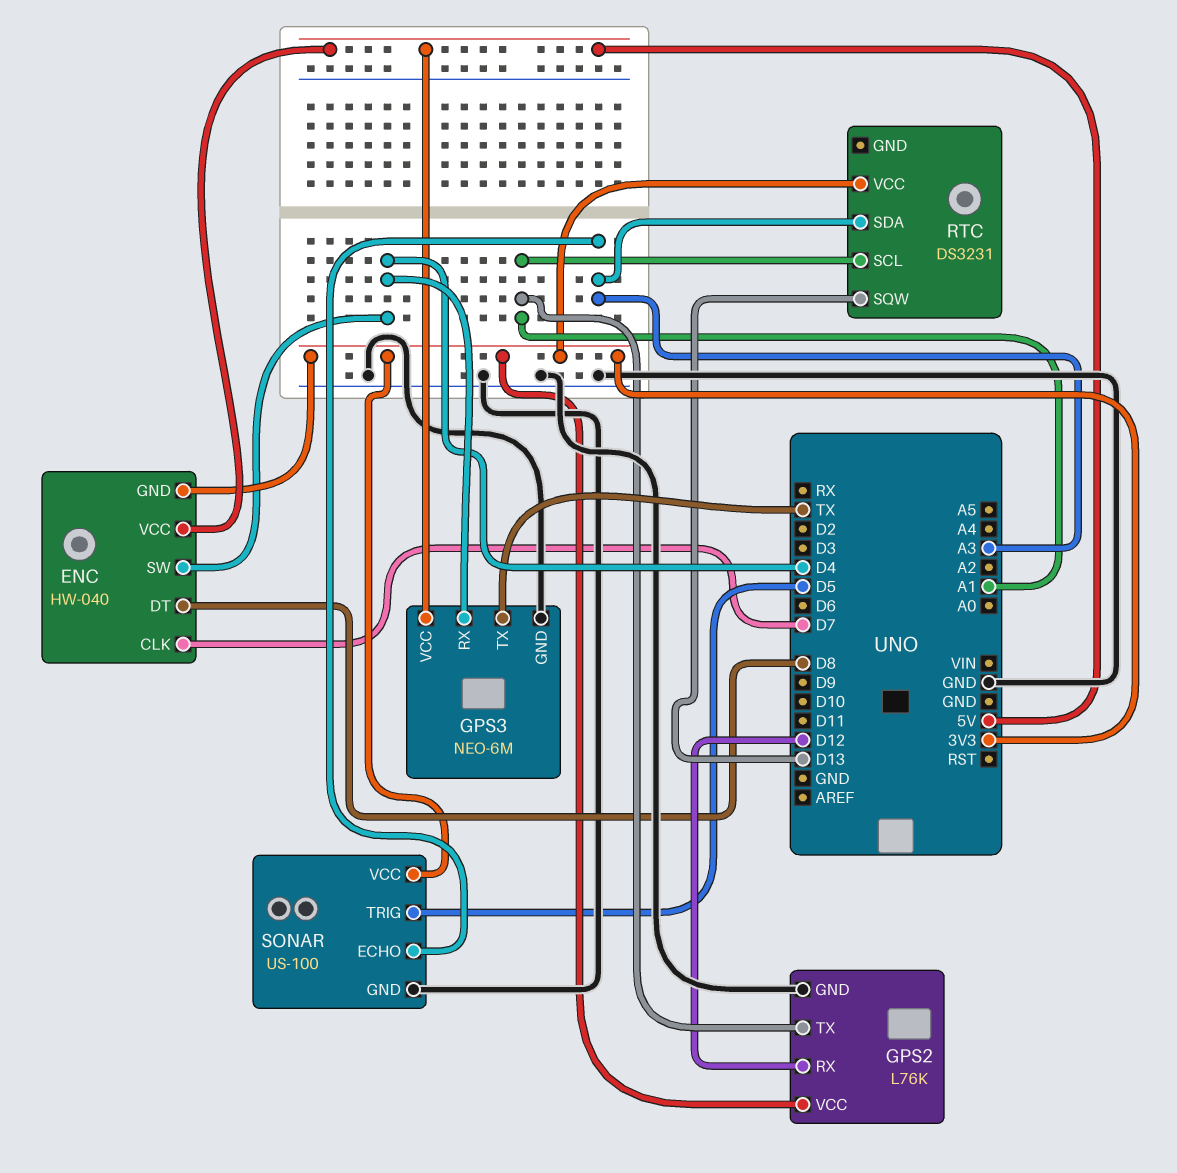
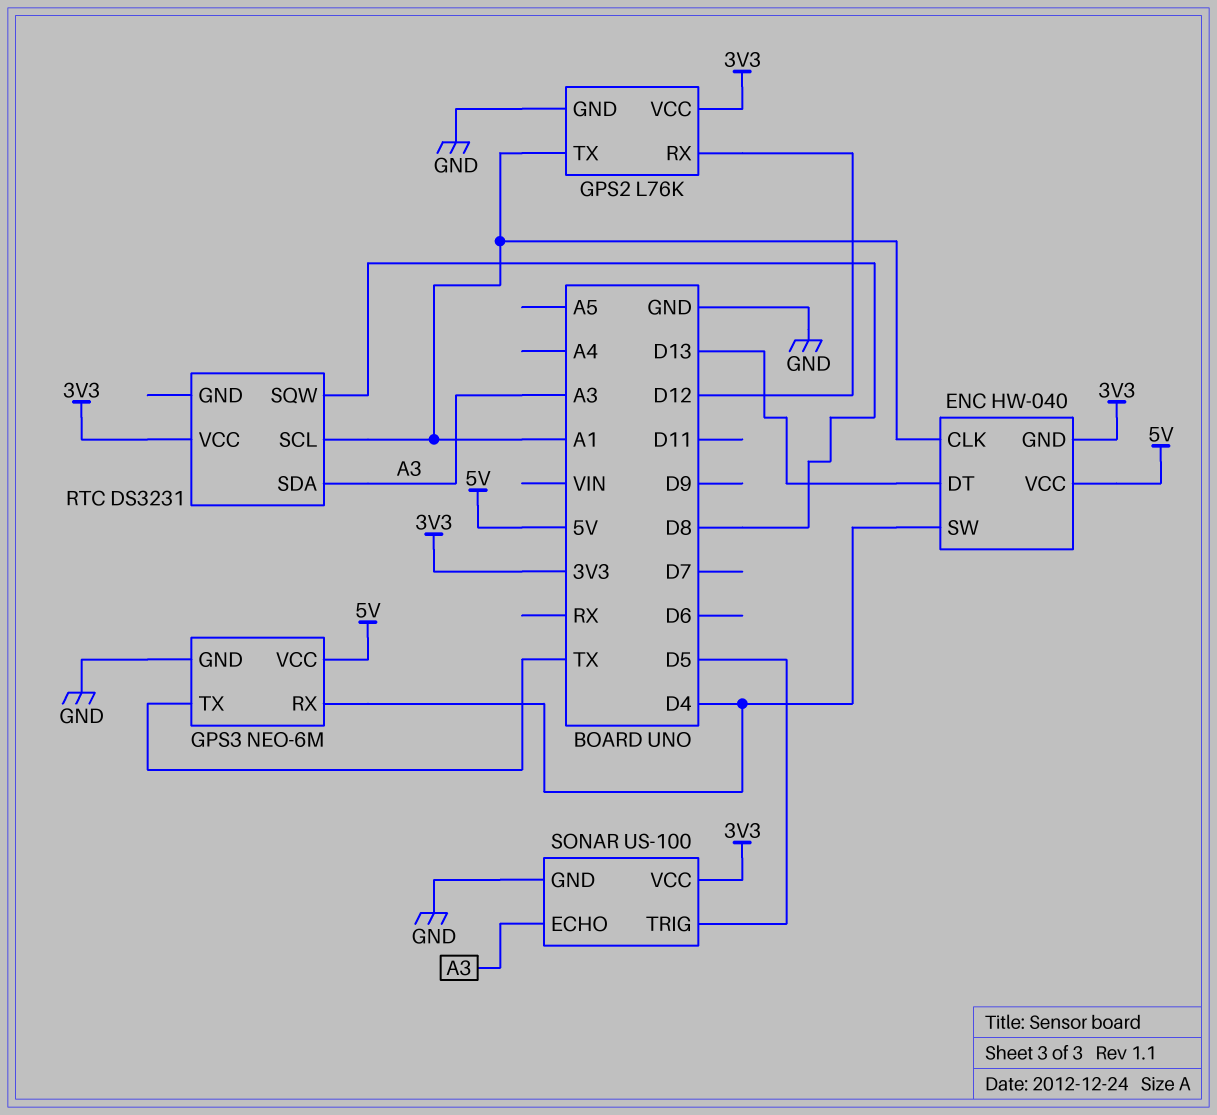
ENC pin CLK: D7 -> A1
ENC pin DT: D8 -> D13
RTC pin SQW: D13 -> D8

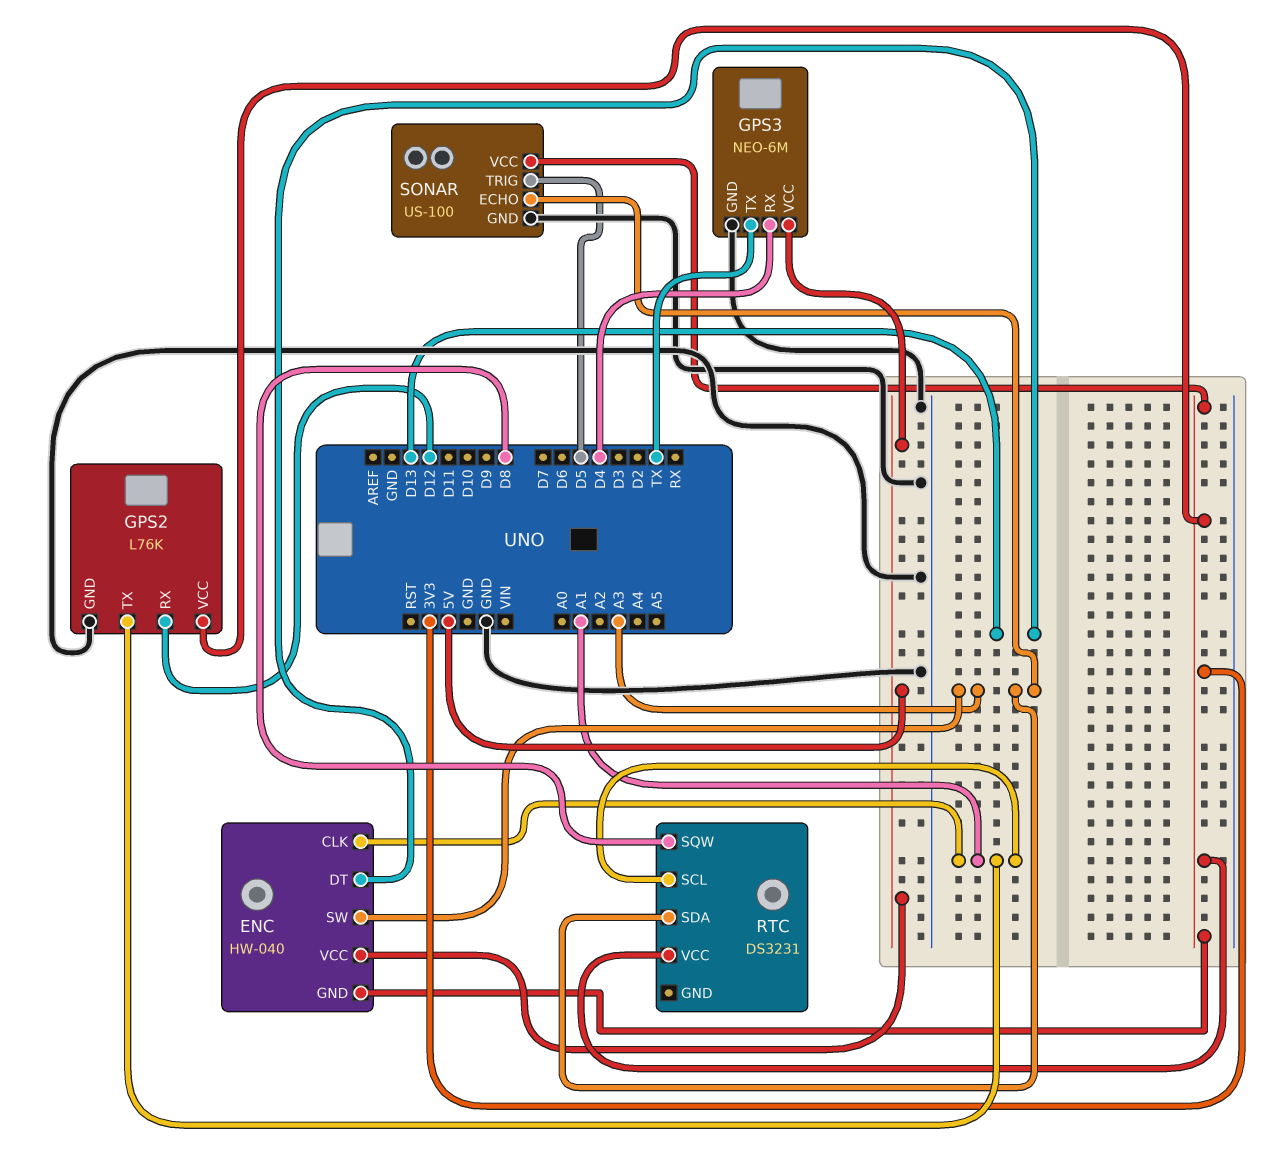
ENC pin SW: D4 -> A3

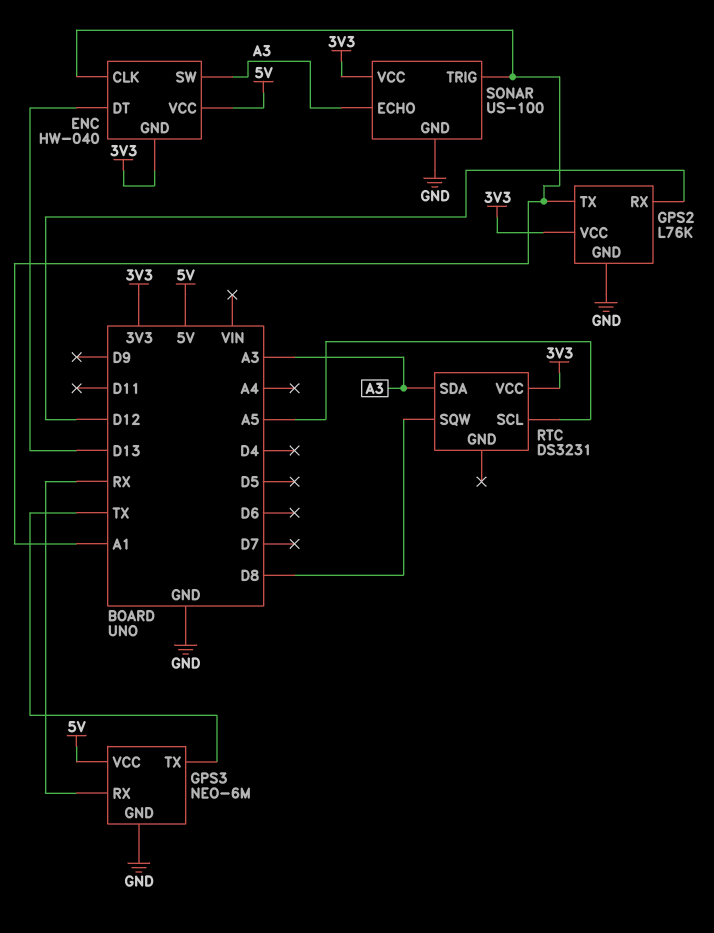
GPS3 pin RX: D4 -> RX
RTC pin SCL: A1 -> A5
SONAR pin TRIG: D5 -> A1

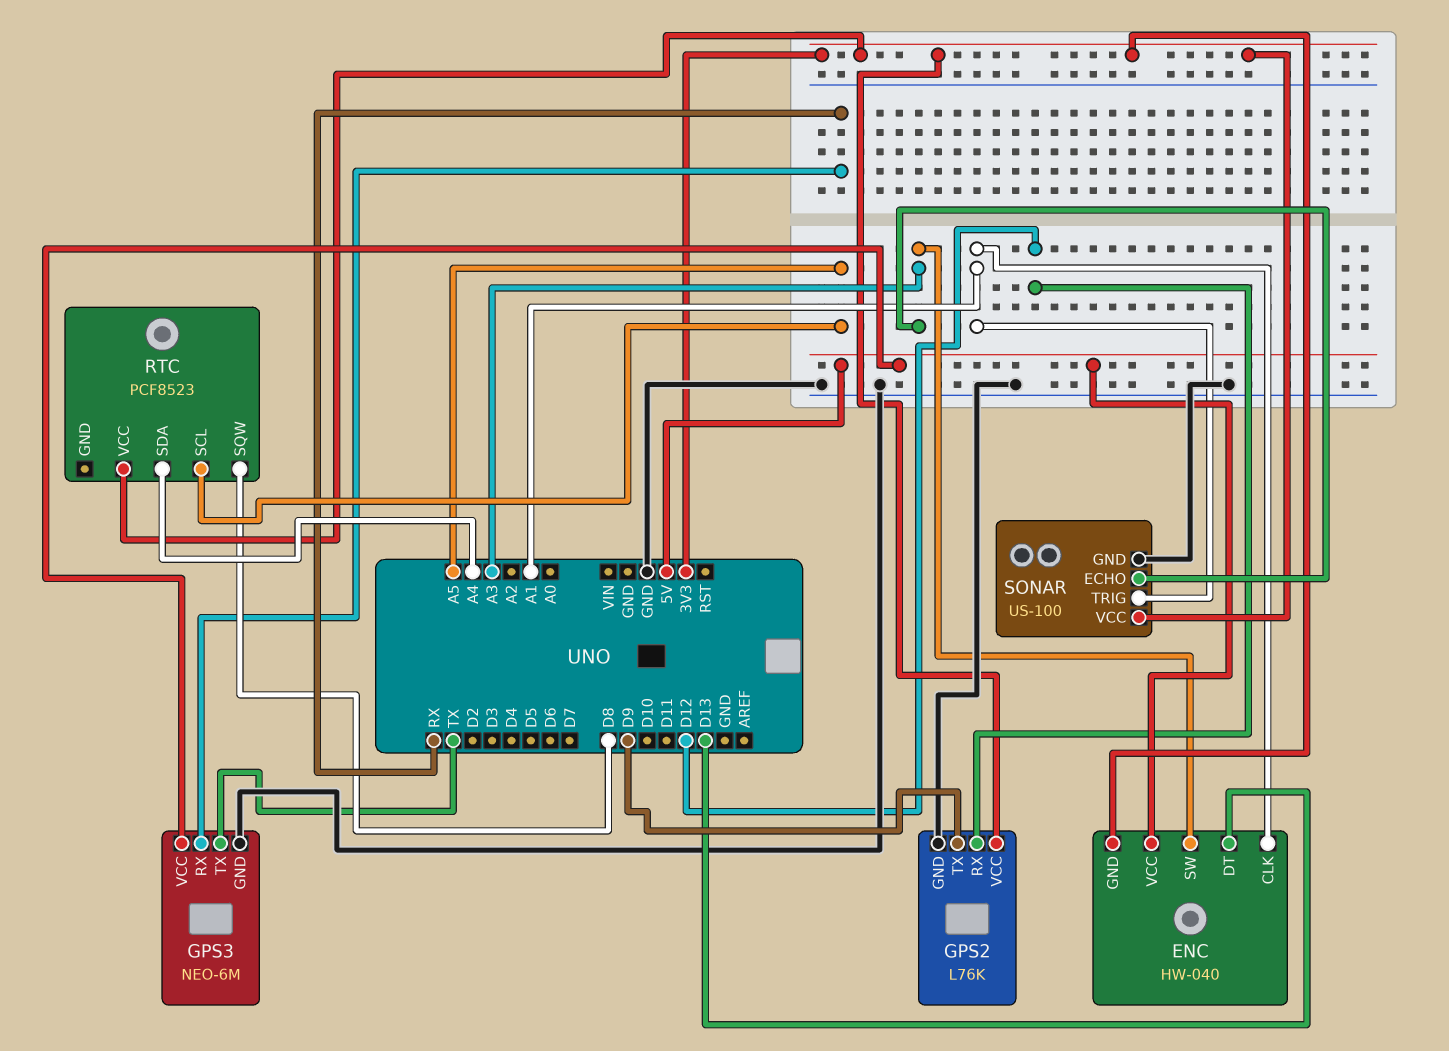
GPS2 pin TX: A1 -> D9
RTC: DS3231 -> PCF8523
RTC pin SDA: A3 -> A4

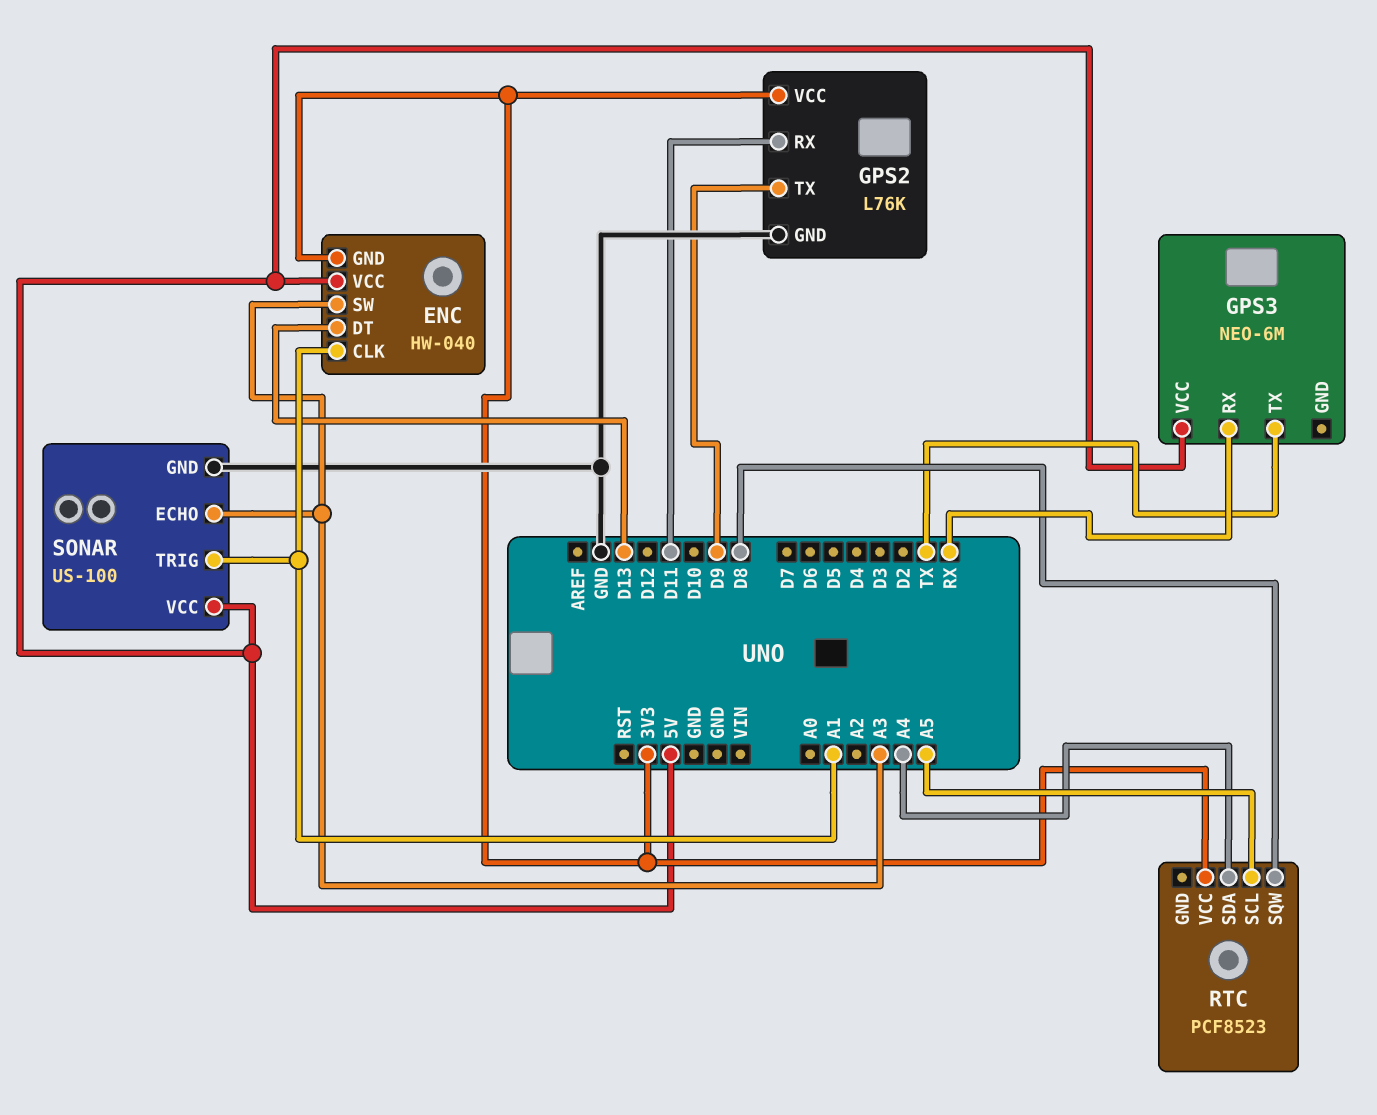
GPS2 pin RX: D12 -> D11
GPS3 pin GND: GND -> none
SONAR pin VCC: 3V3 -> 5V

